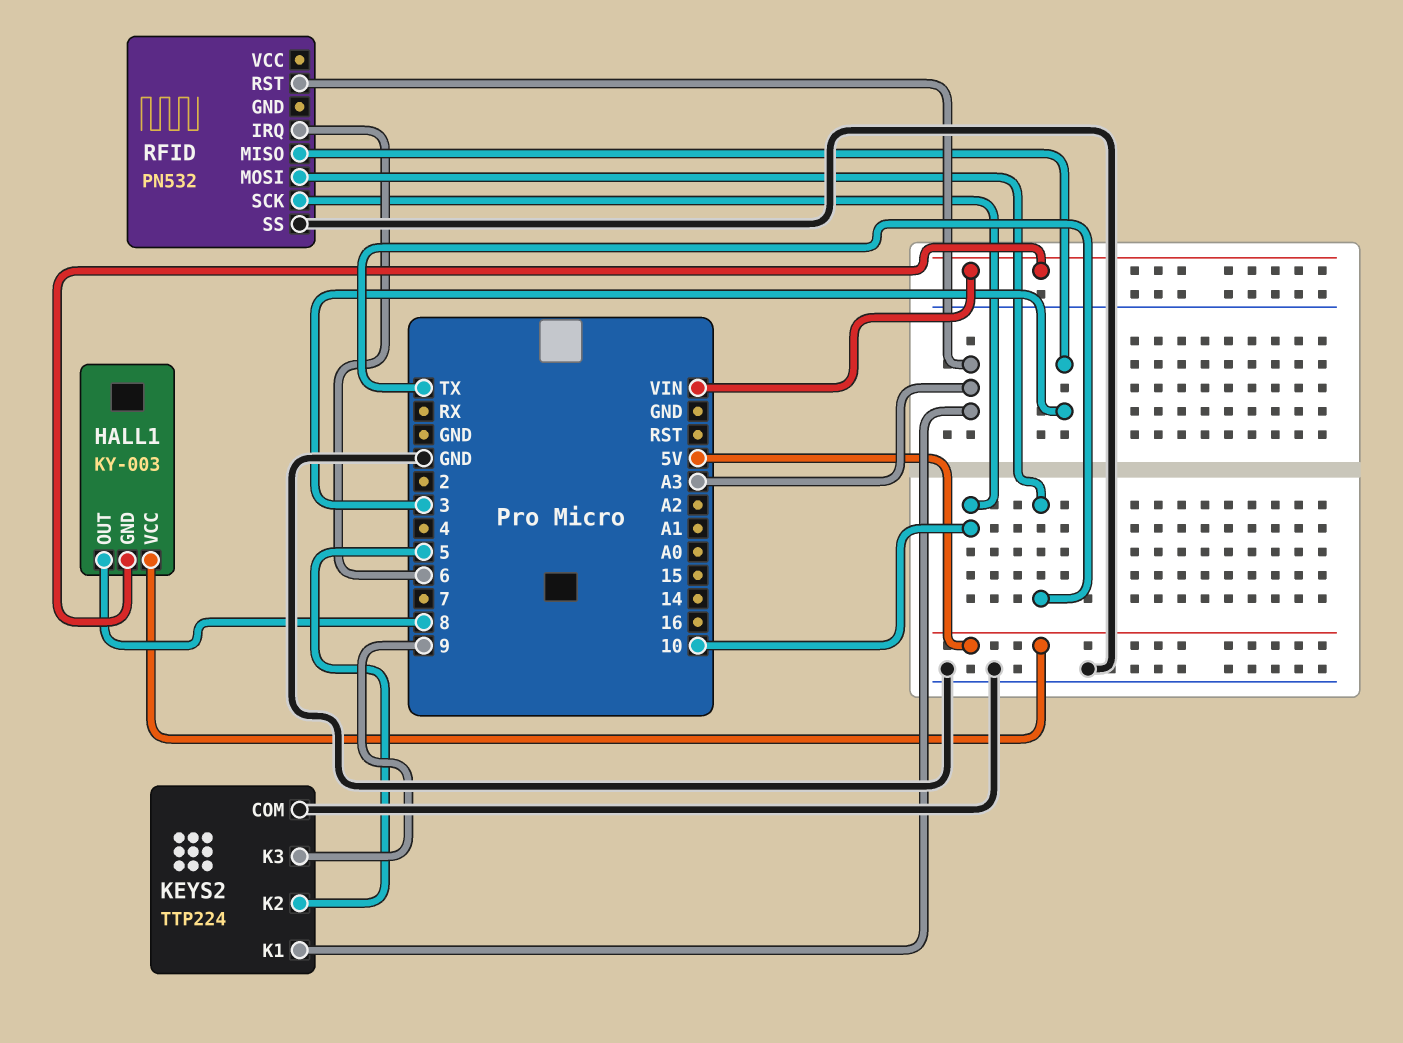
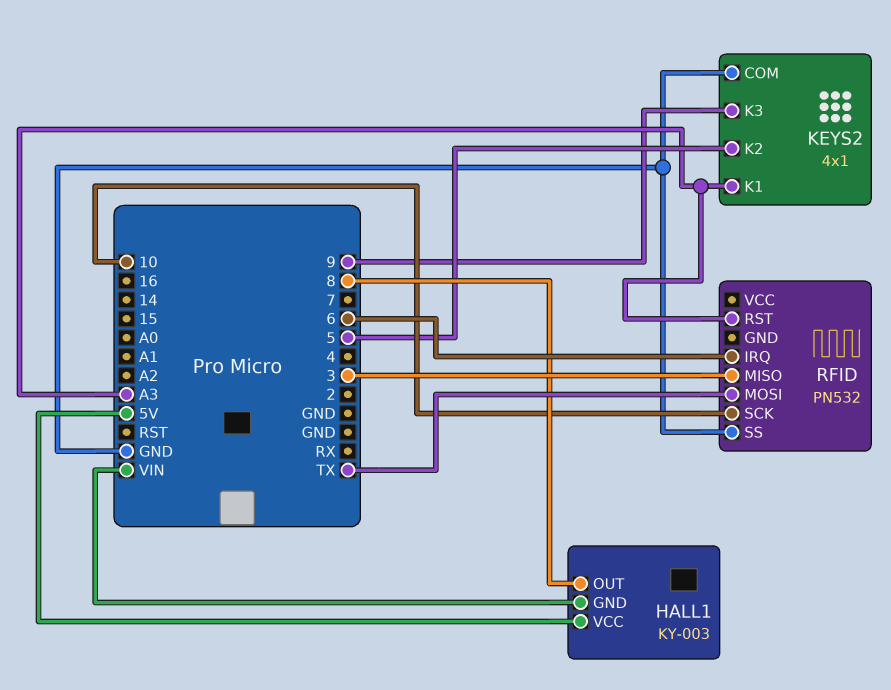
KEYS2: TTP224 -> 4x1

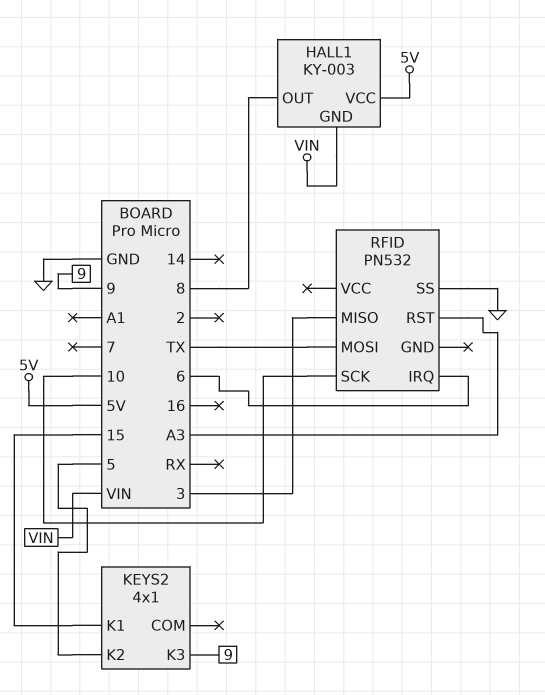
KEYS2 pin COM: GND -> none
KEYS2 pin K1: A3 -> 15

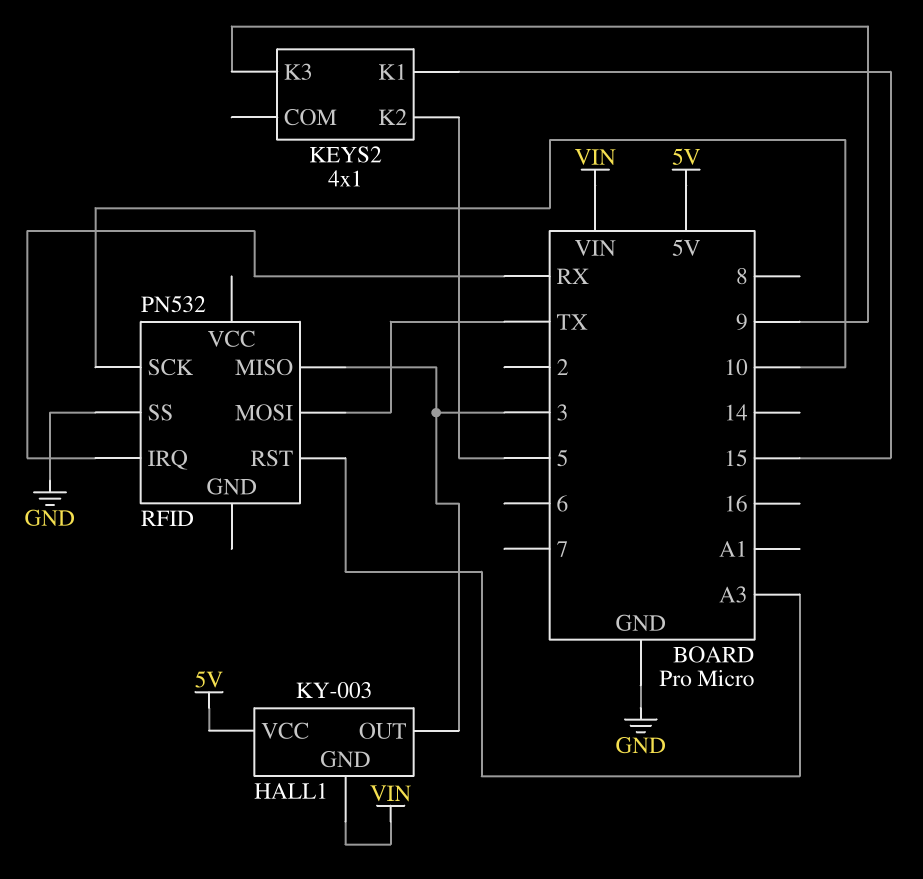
HALL1 pin OUT: 8 -> 3
RFID pin IRQ: 6 -> RX

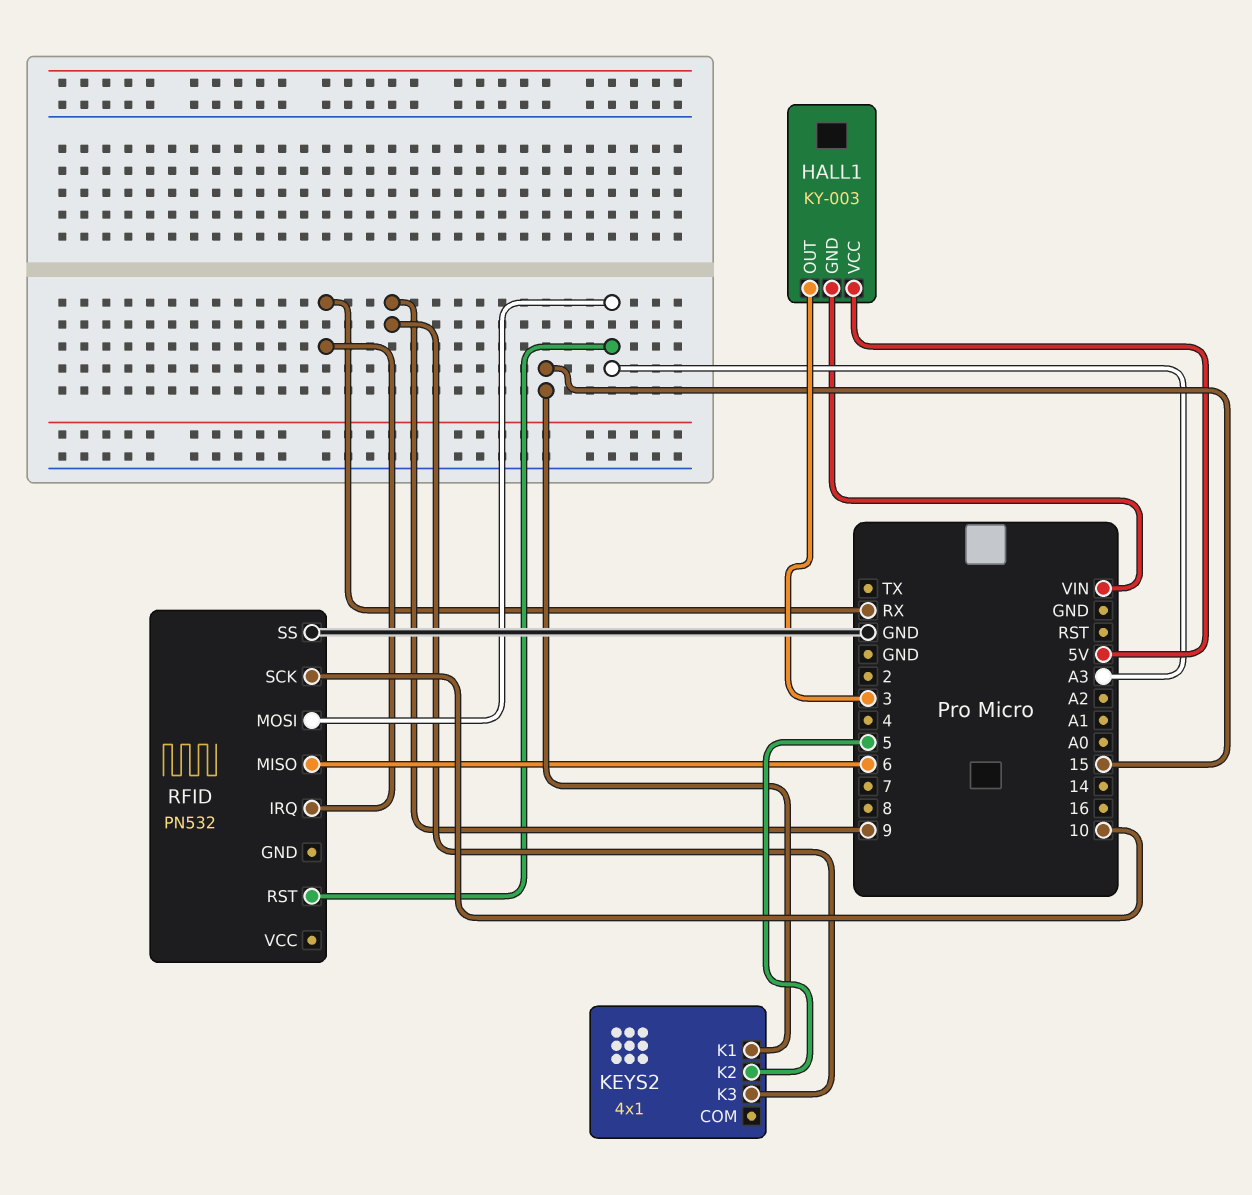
RFID pin MISO: 3 -> 6
RFID pin MOSI: TX -> A3

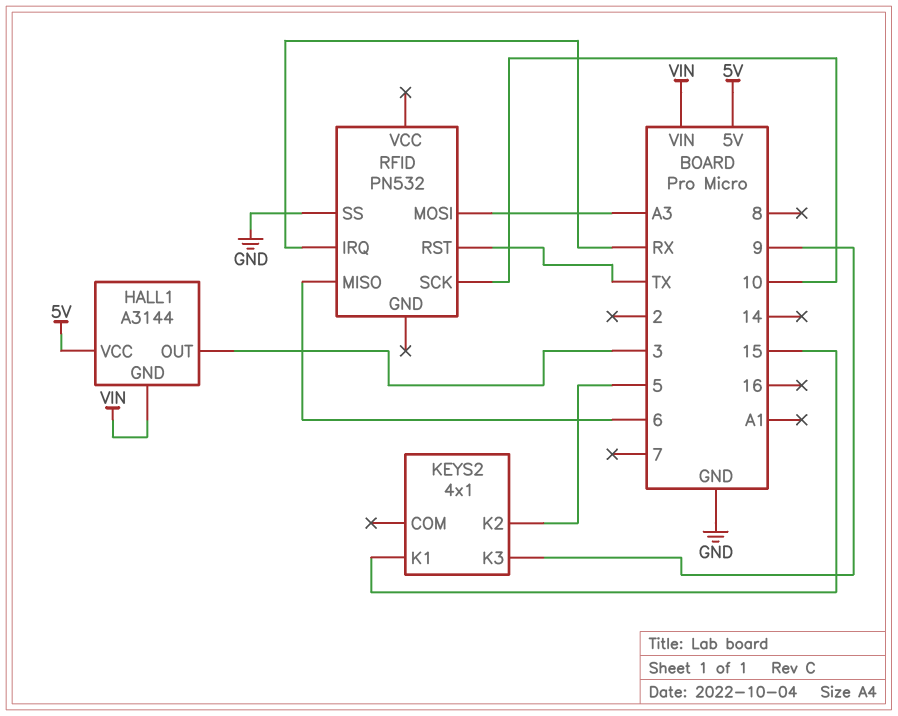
HALL1: KY-003 -> A3144
RFID pin RST: A3 -> TX

